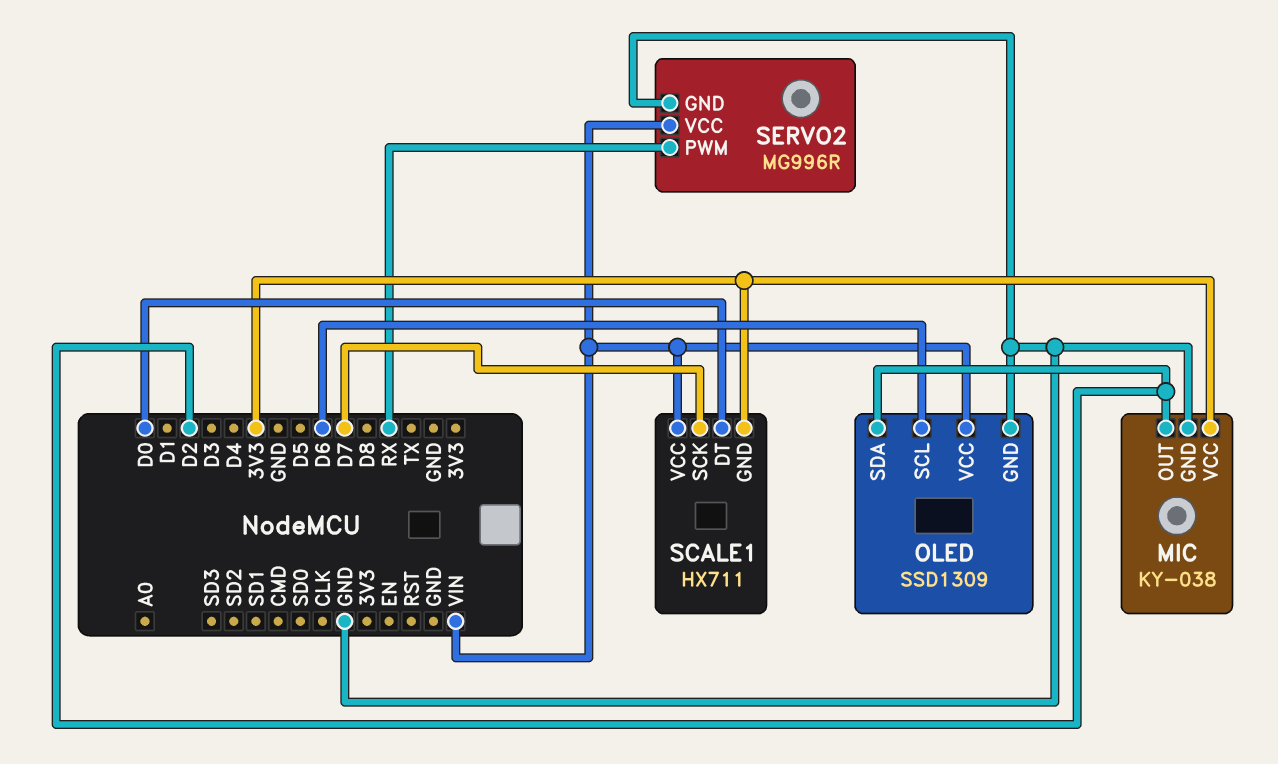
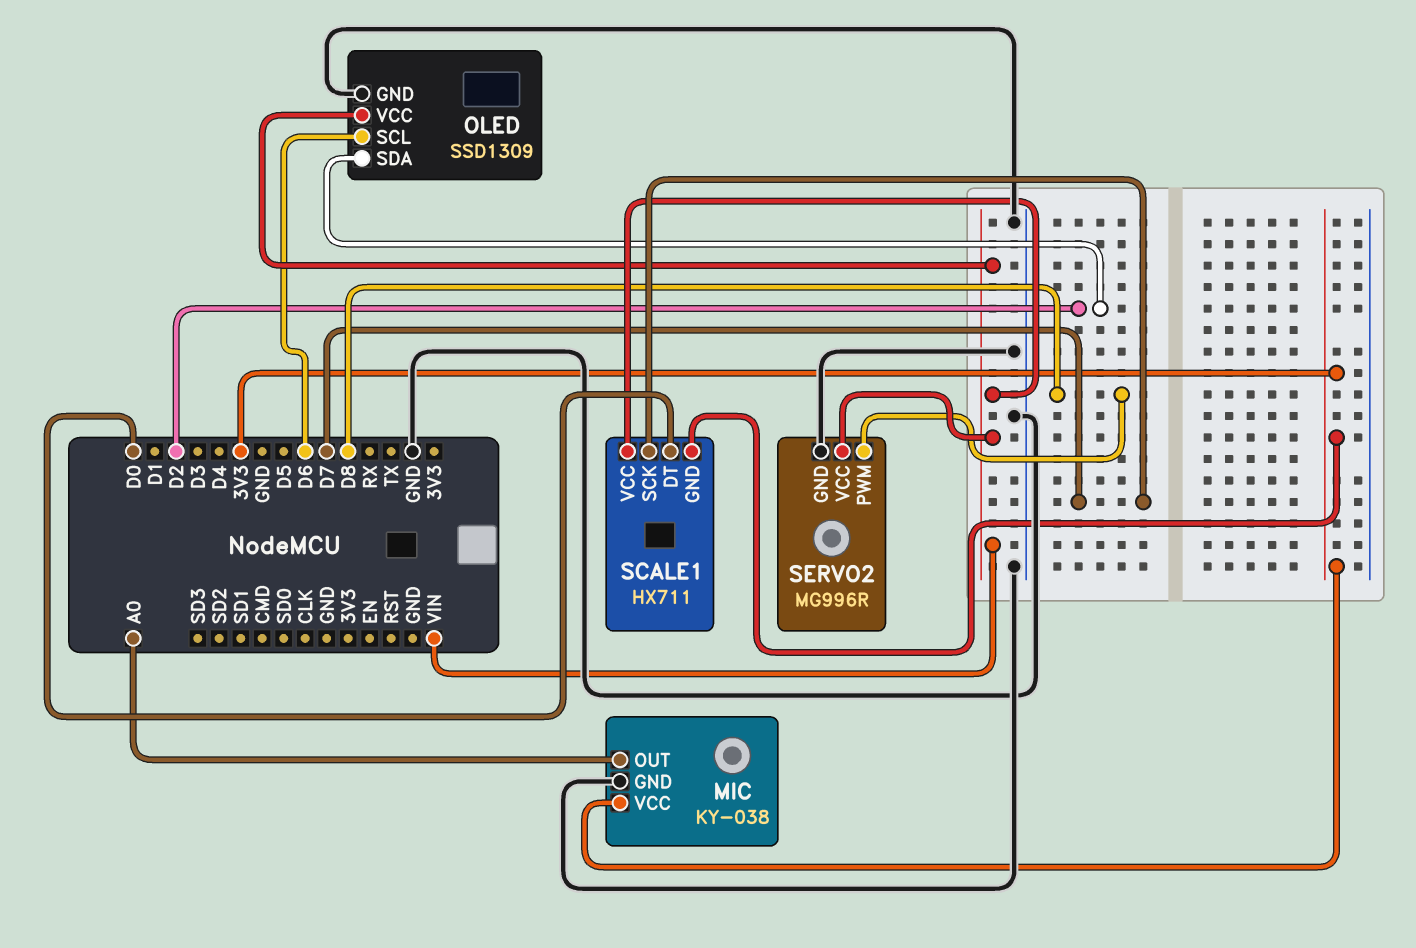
MIC pin OUT: D2 -> A0
SERVO2 pin PWM: RX -> D8

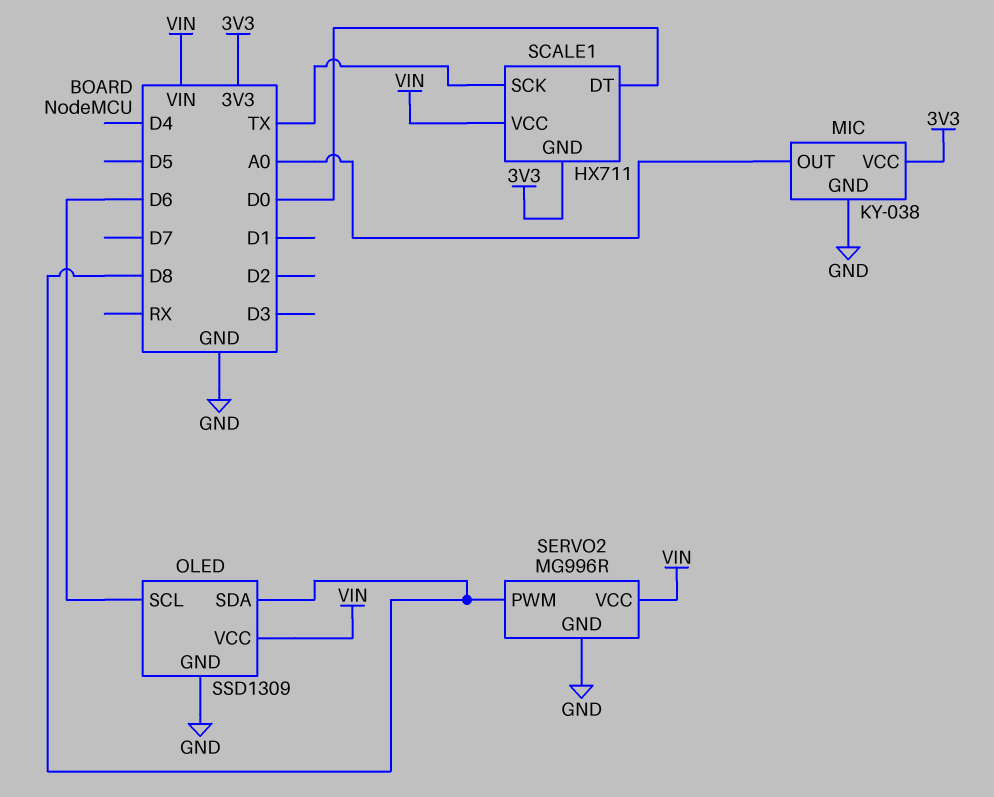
OLED pin SDA: D2 -> D8
SCALE1 pin SCK: D7 -> TX

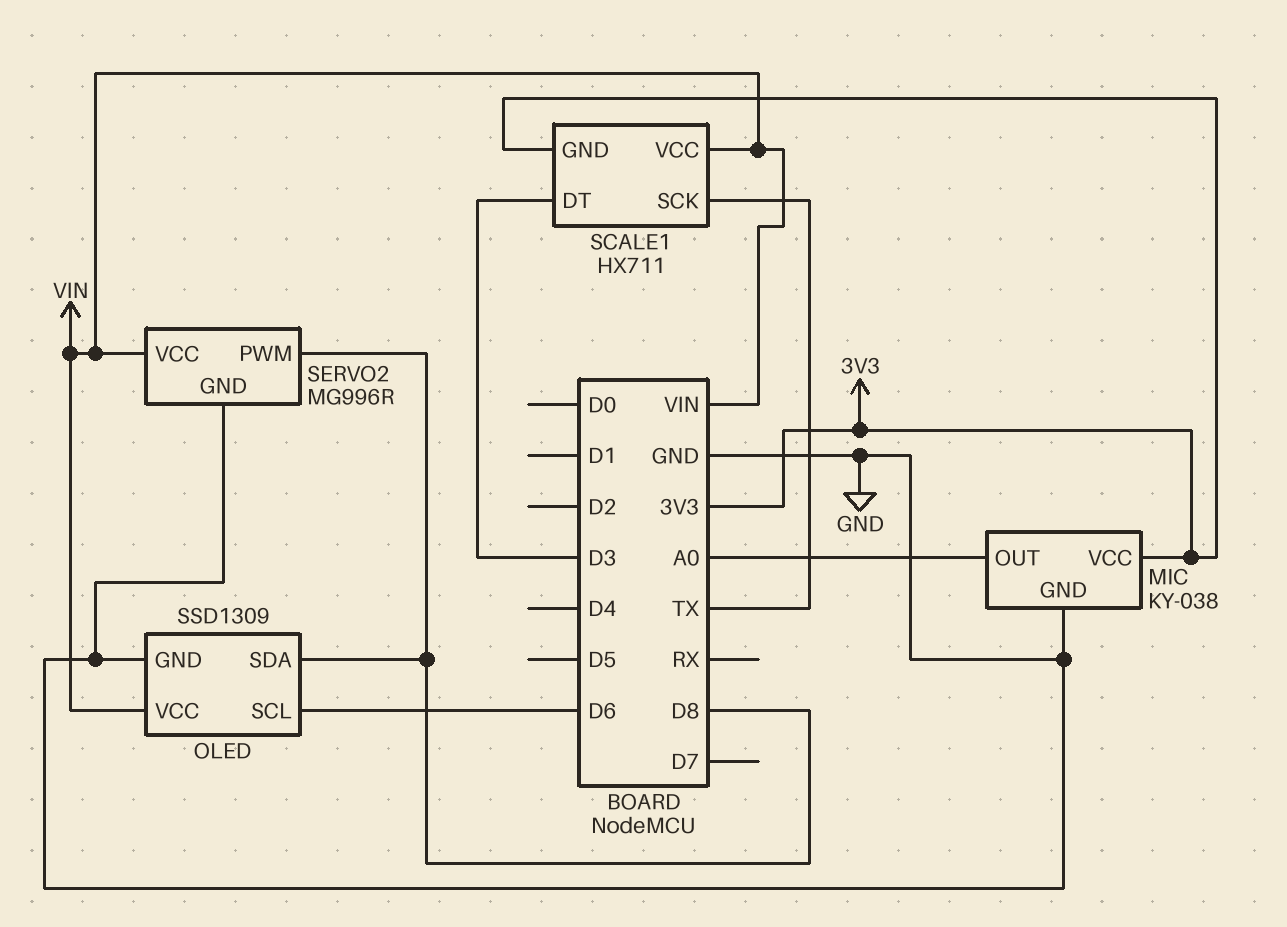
SCALE1 pin DT: D0 -> D3

